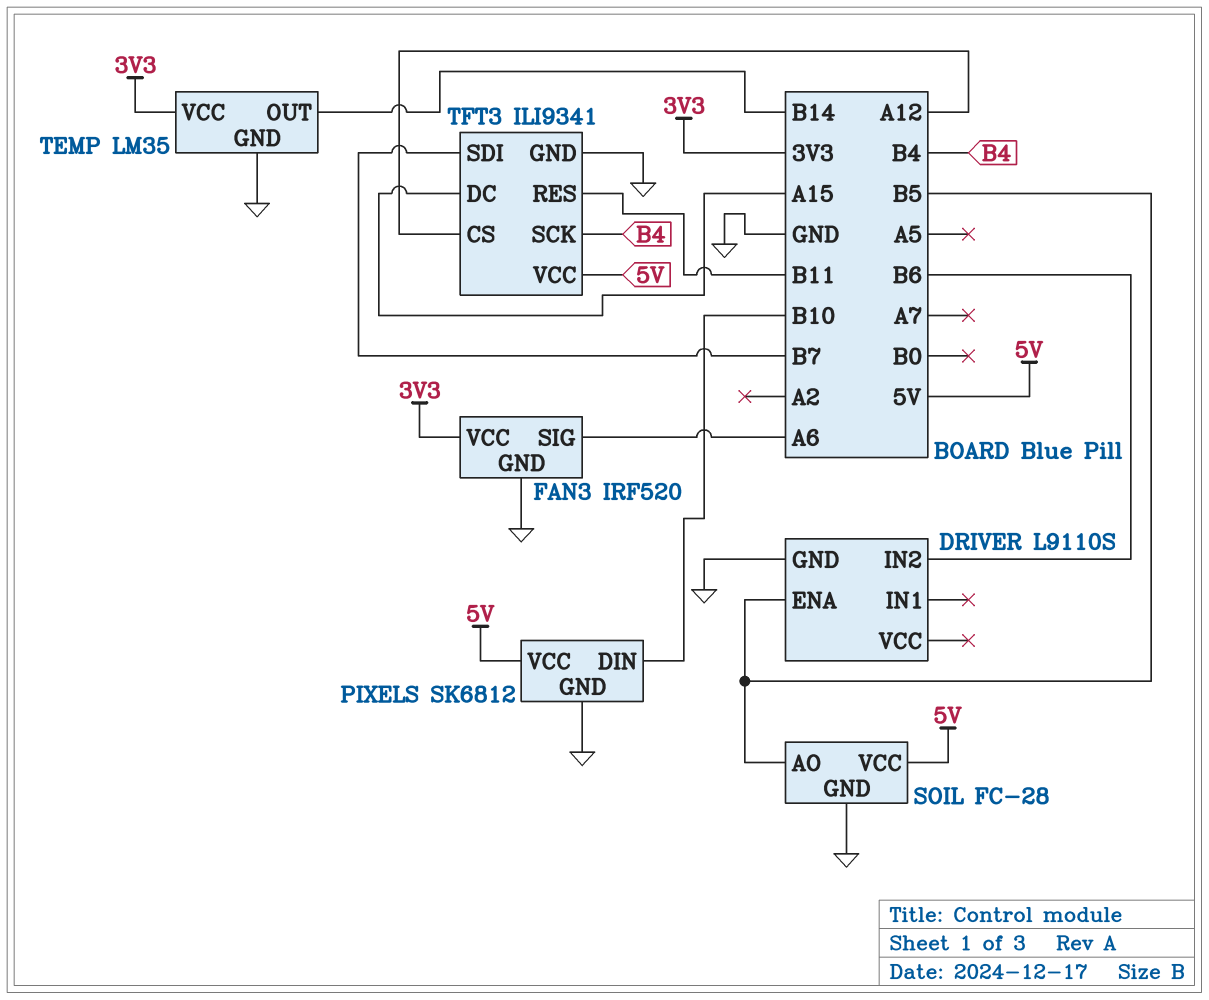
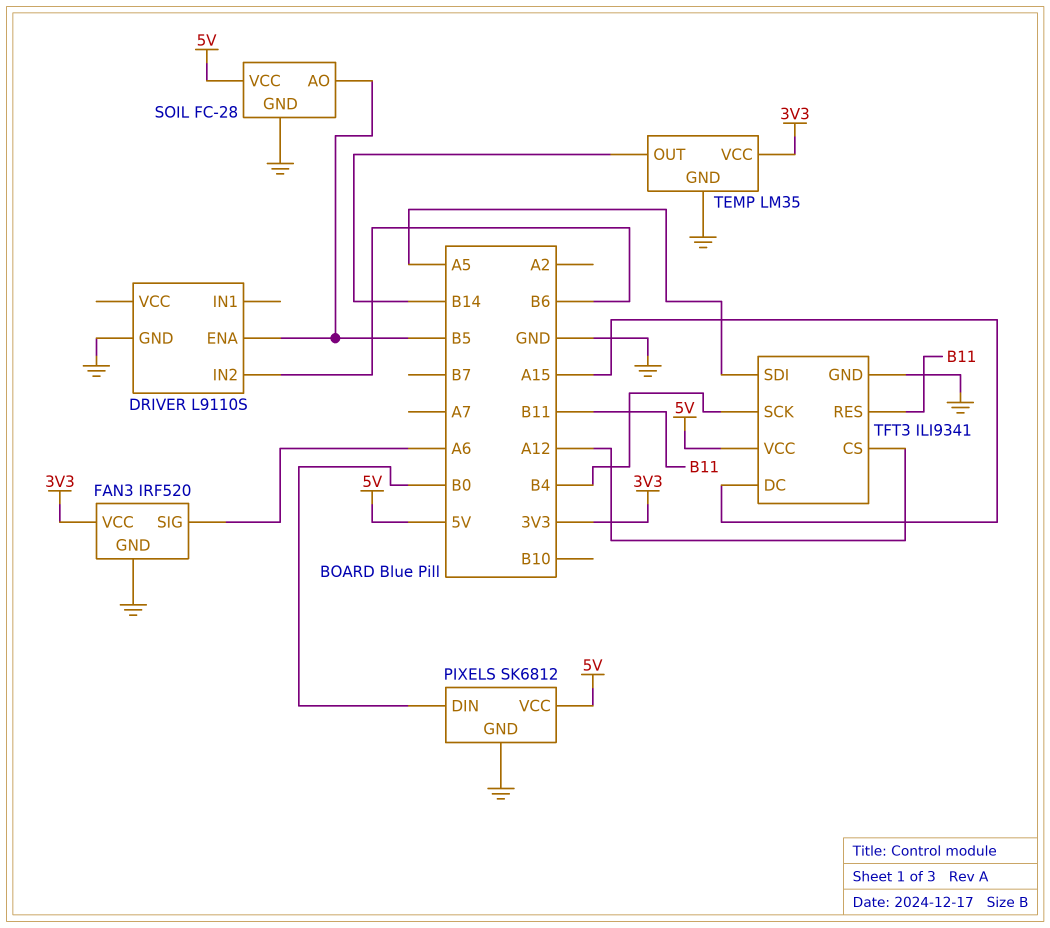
PIXELS pin DIN: B10 -> B0
TFT3 pin SDI: B7 -> A5

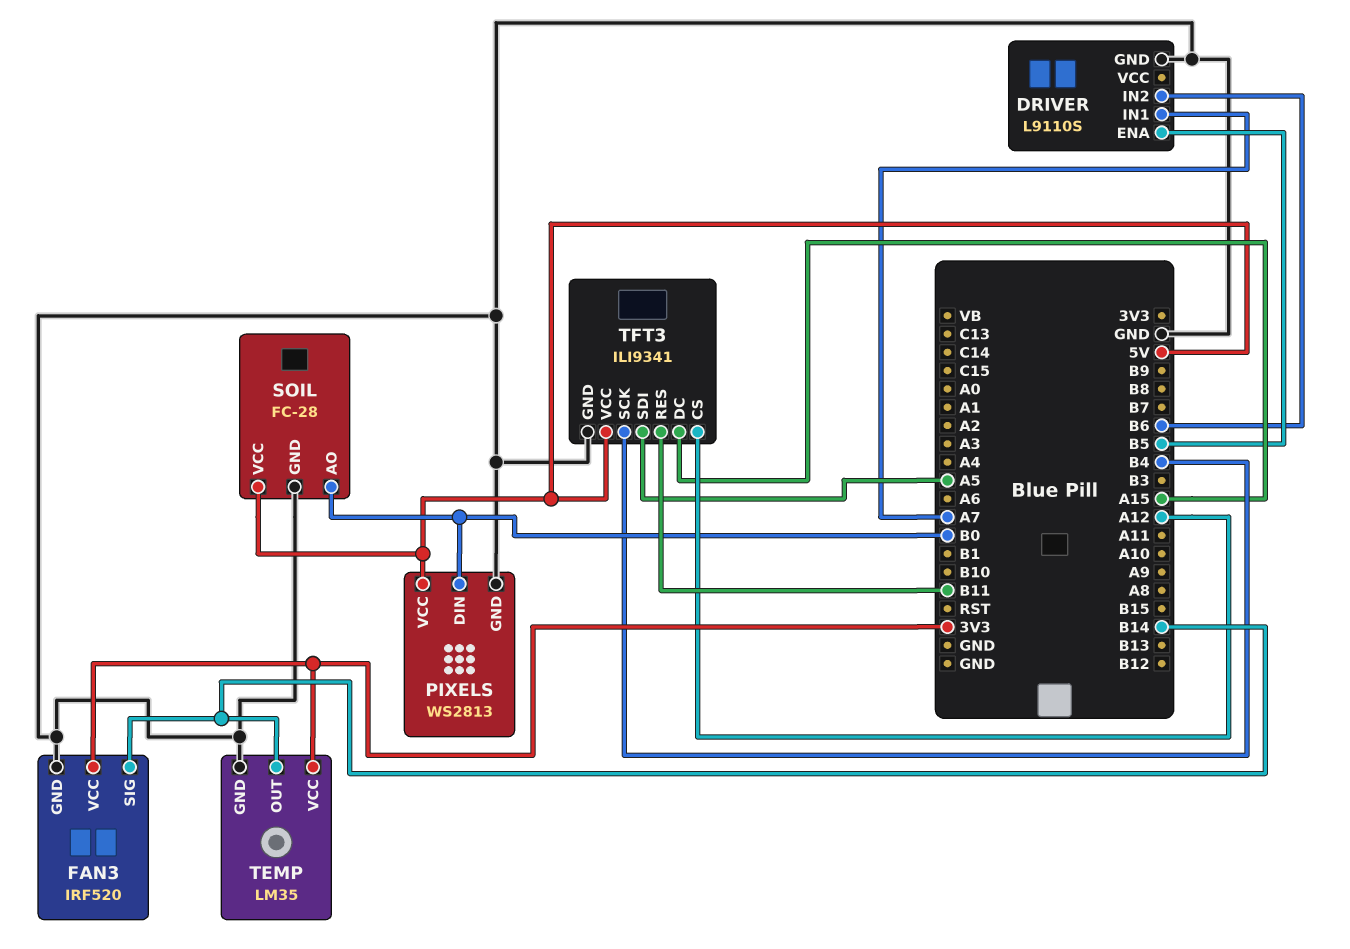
DRIVER pin IN1: none -> A7
FAN3 pin SIG: A6 -> B14
PIXELS: SK6812 -> WS2813
SOIL pin AO: B5 -> B0

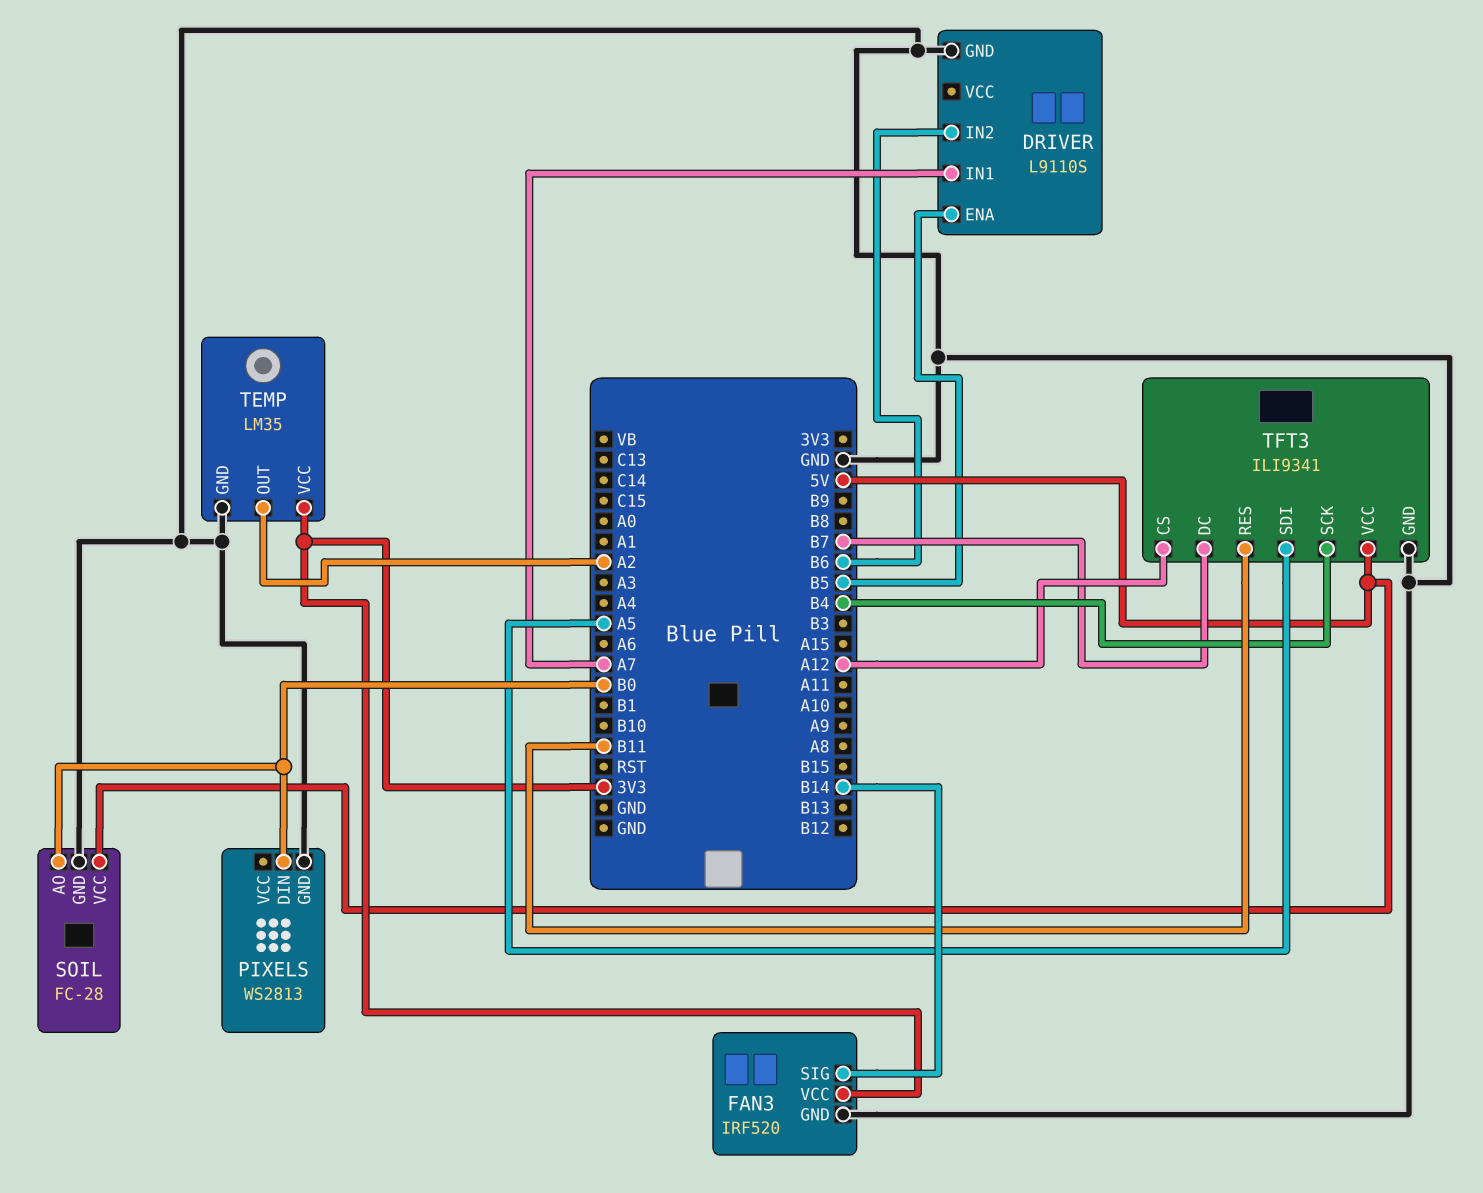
PIXELS pin VCC: 5V -> none
TEMP pin OUT: B14 -> A2
TFT3 pin DC: A15 -> B7

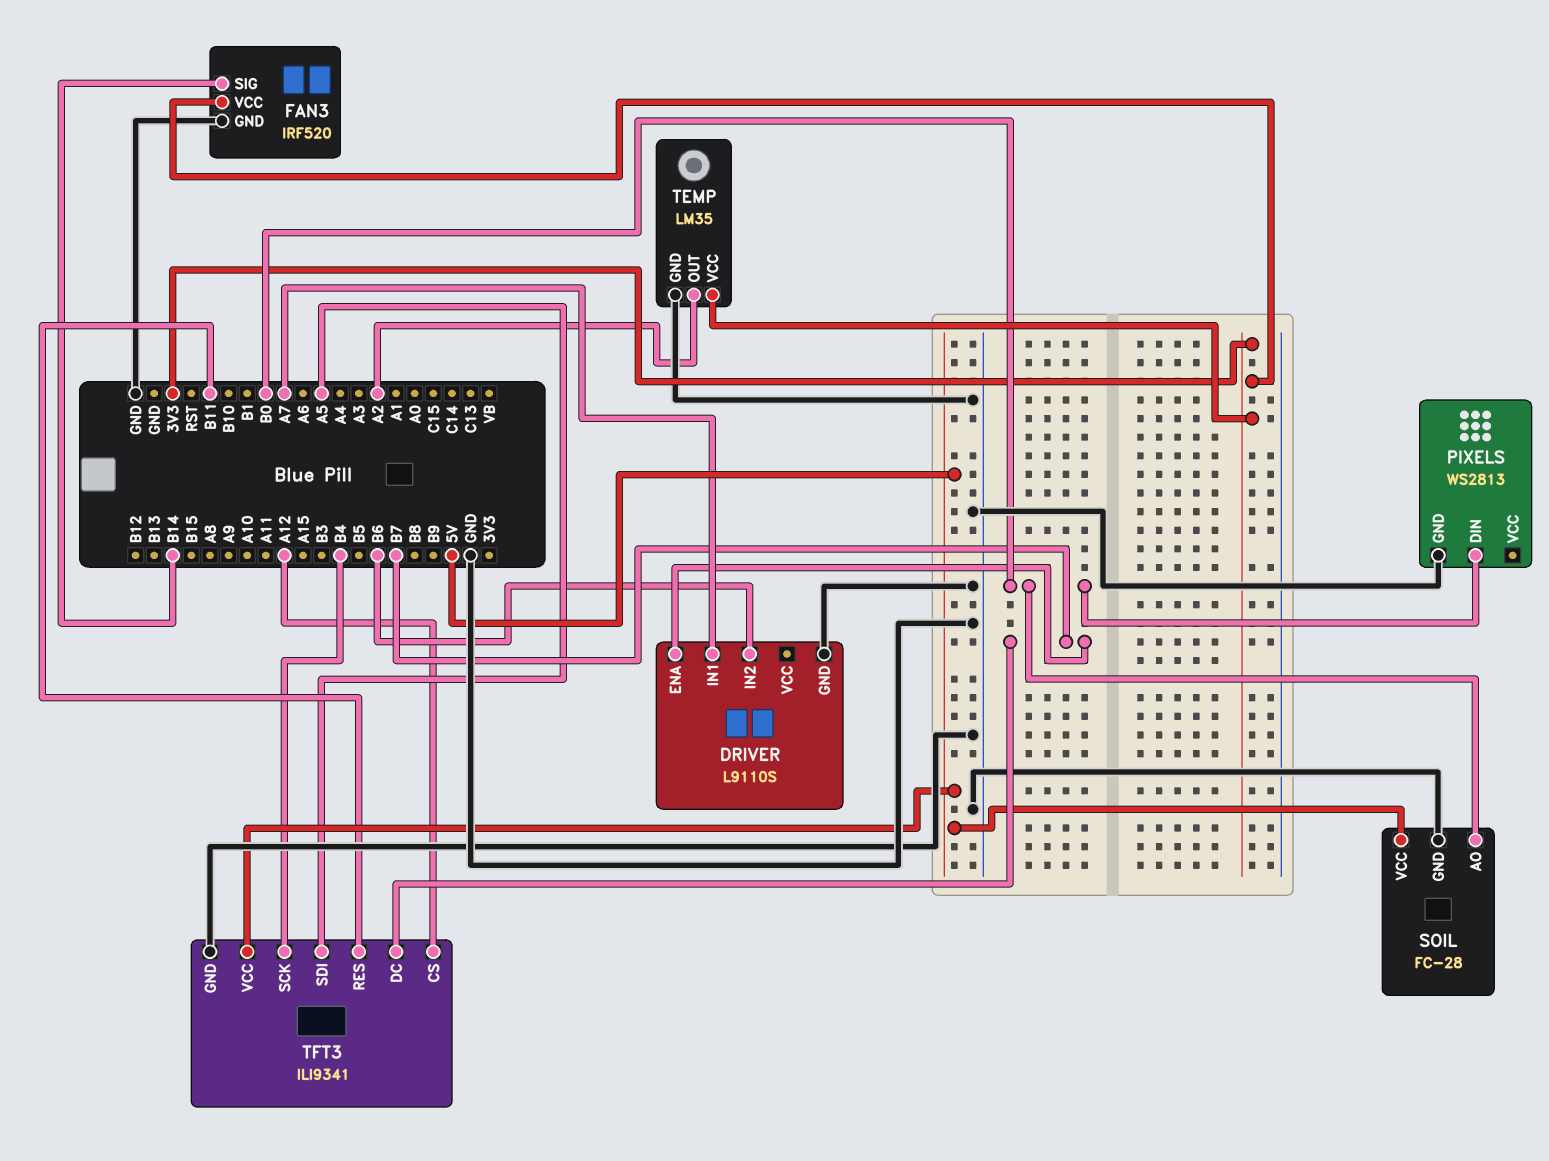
DRIVER pin ENA: B5 -> B7

